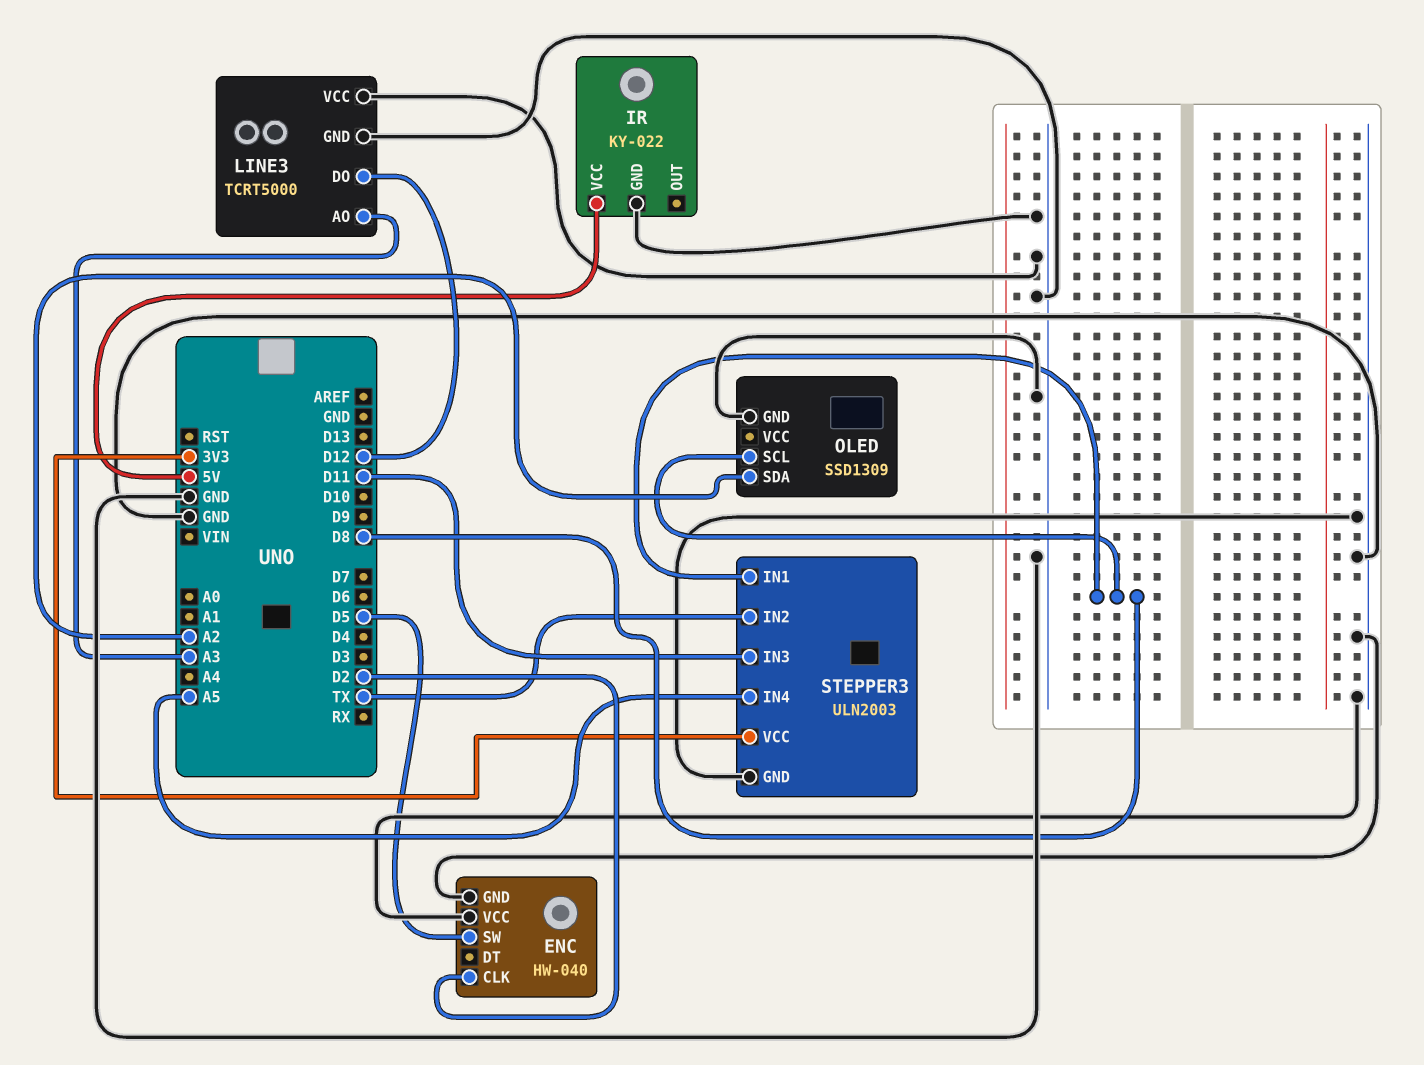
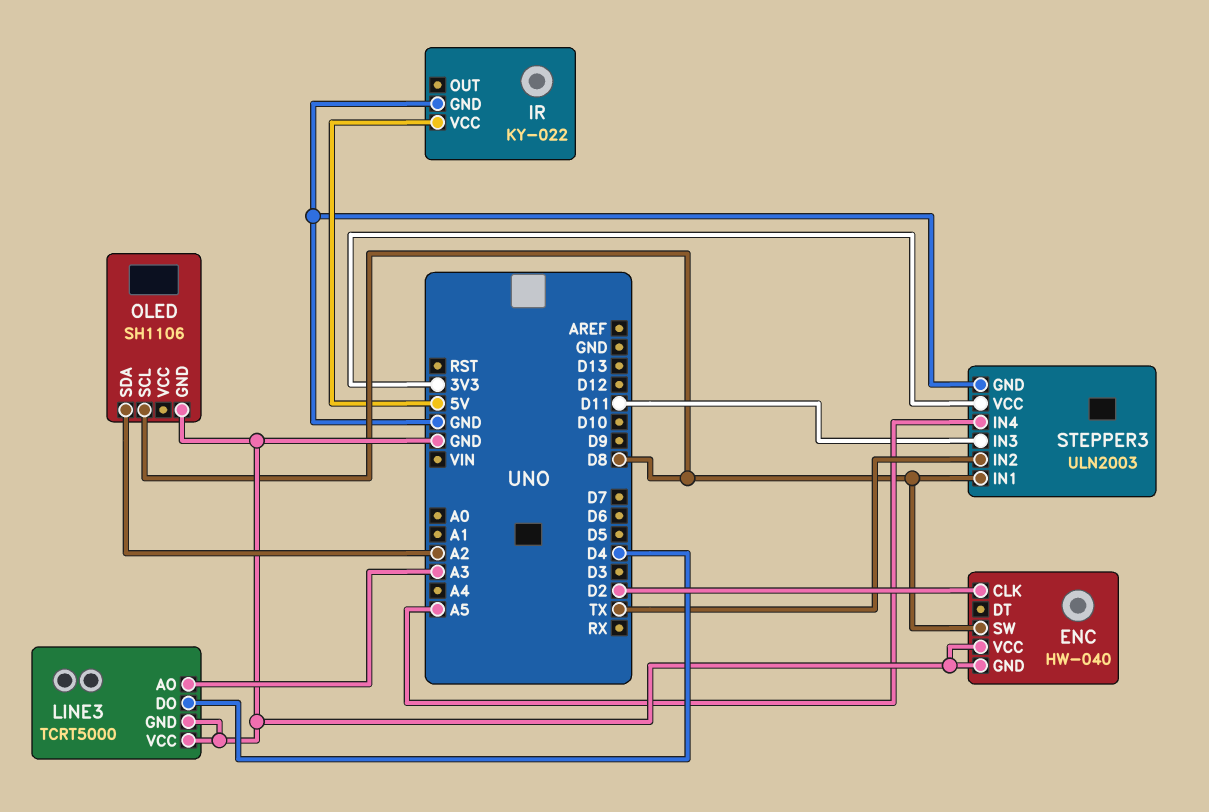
ENC pin SW: D5 -> D8
LINE3 pin DO: D12 -> D4
OLED: SSD1309 -> SH1106

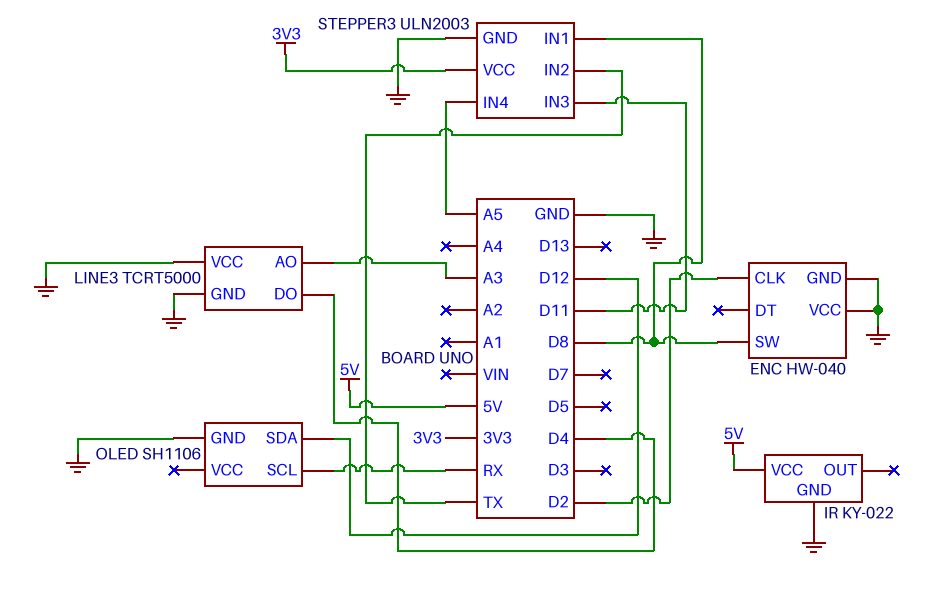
OLED pin SCL: D8 -> RX
OLED pin SDA: A2 -> D12

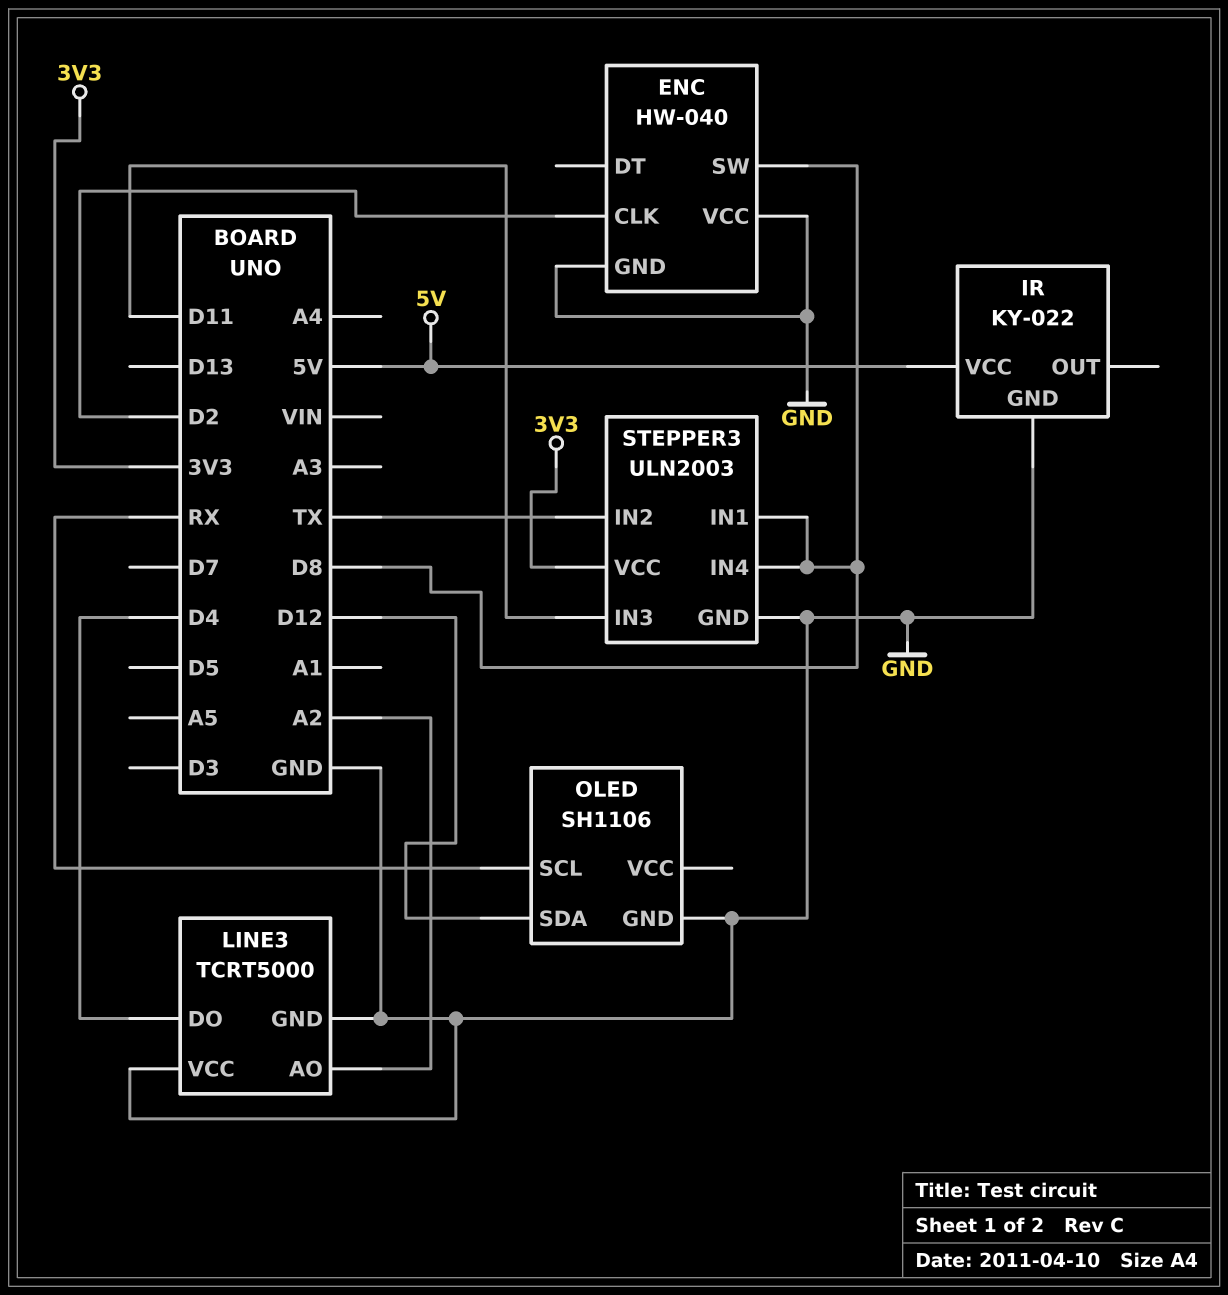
LINE3 pin AO: A3 -> A2
STEPPER3 pin IN4: A5 -> D8

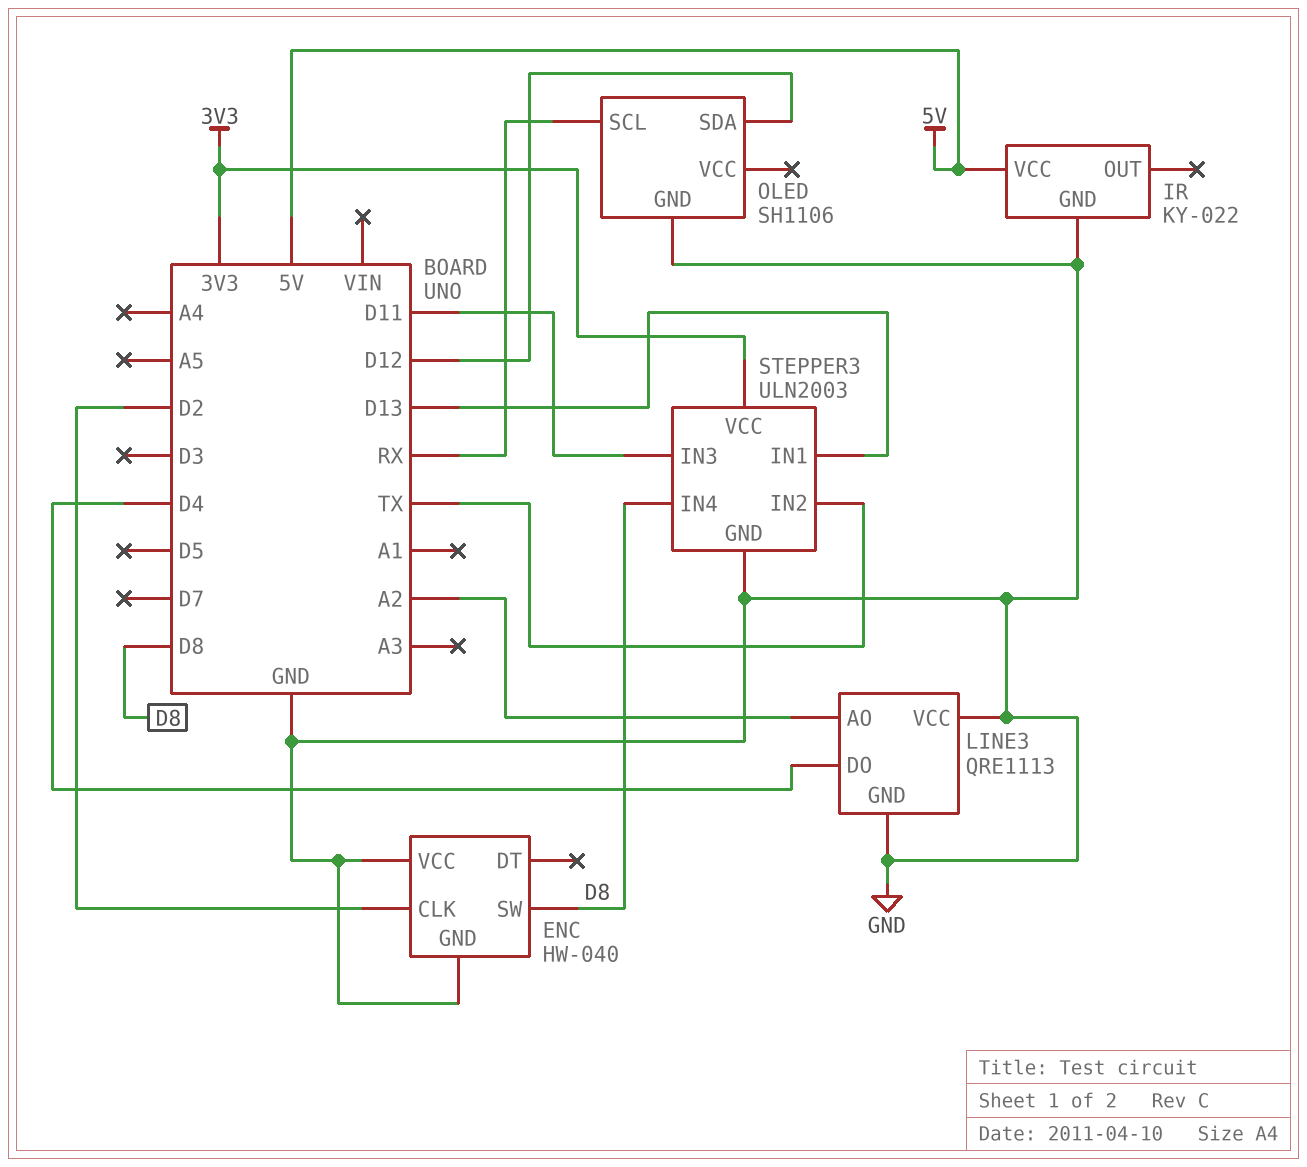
LINE3: TCRT5000 -> QRE1113
STEPPER3 pin IN1: D8 -> D13

